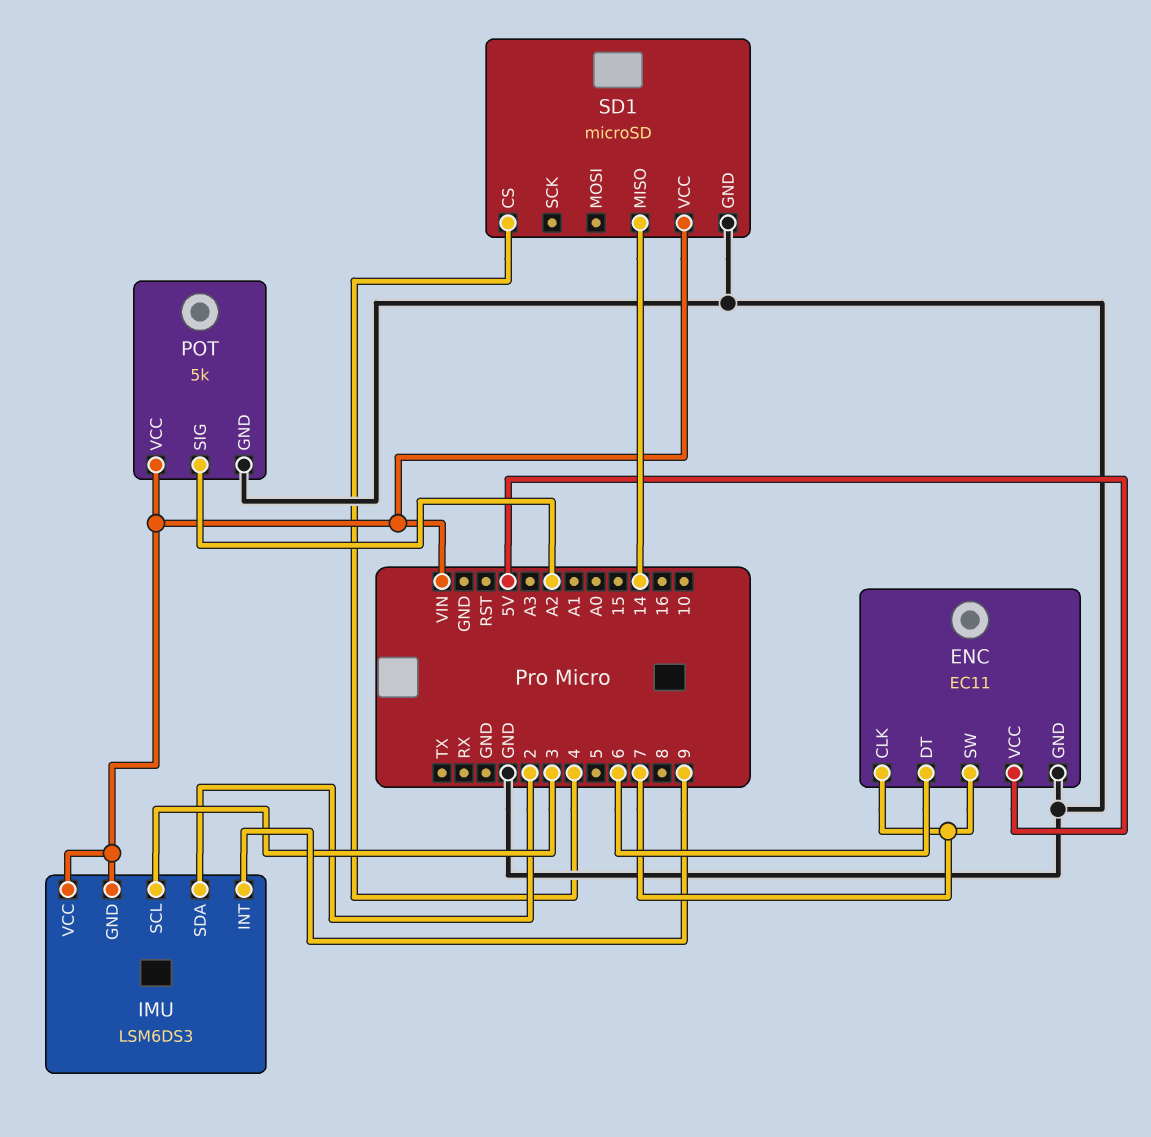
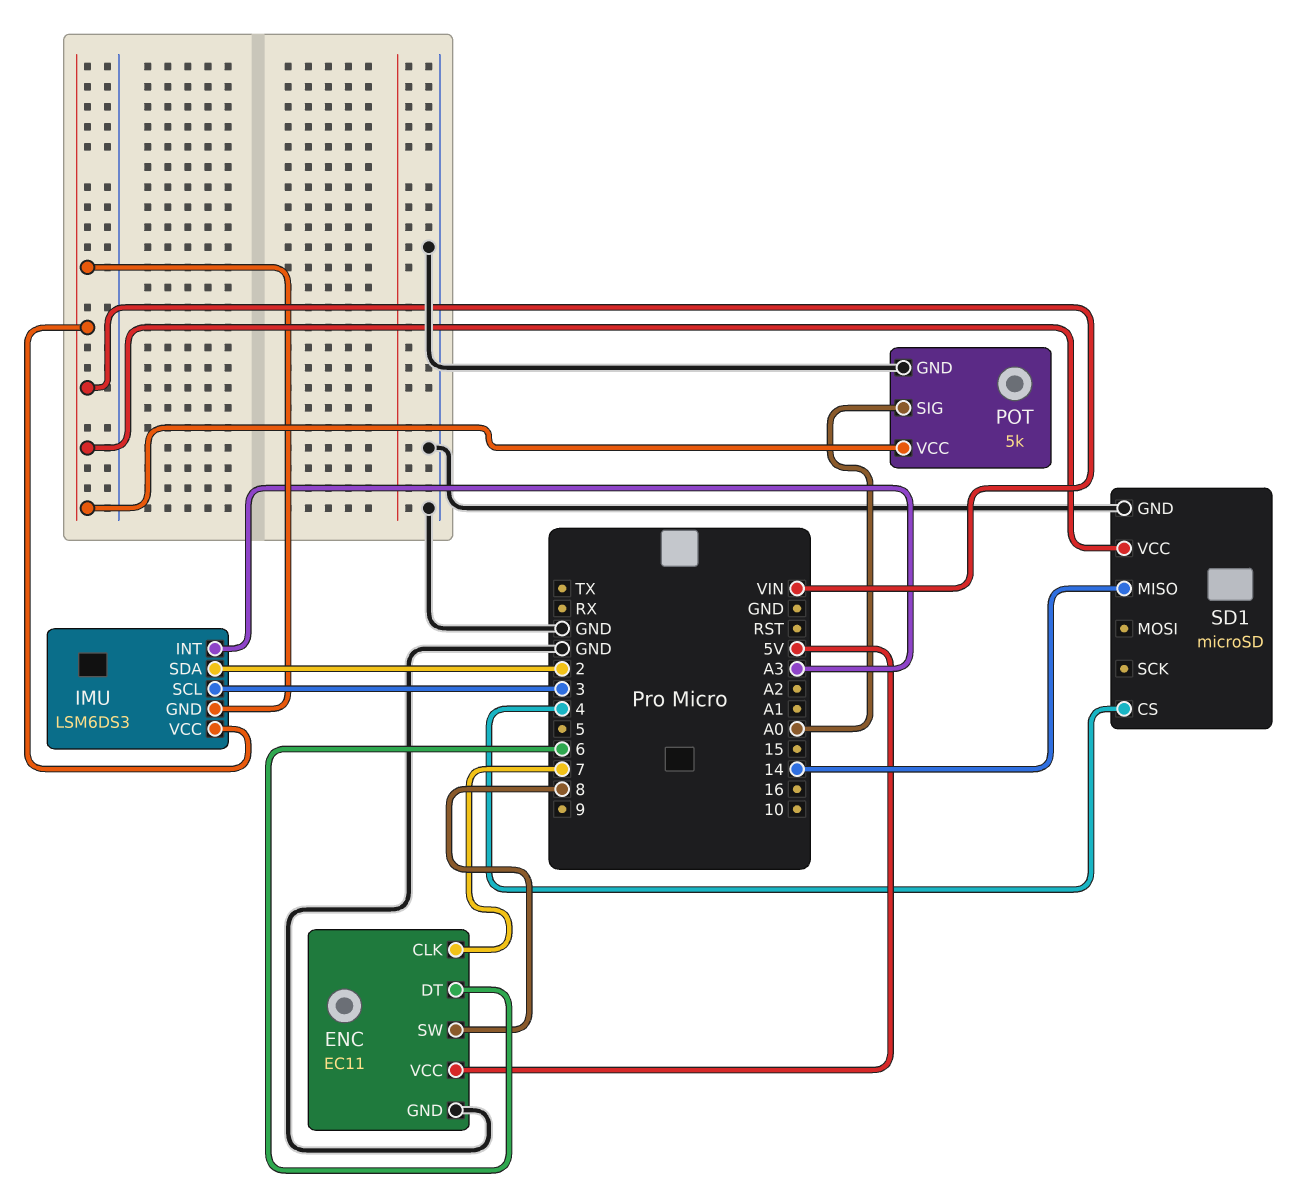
ENC pin SW: 7 -> 8
IMU pin INT: 9 -> A3
POT pin SIG: A2 -> A0

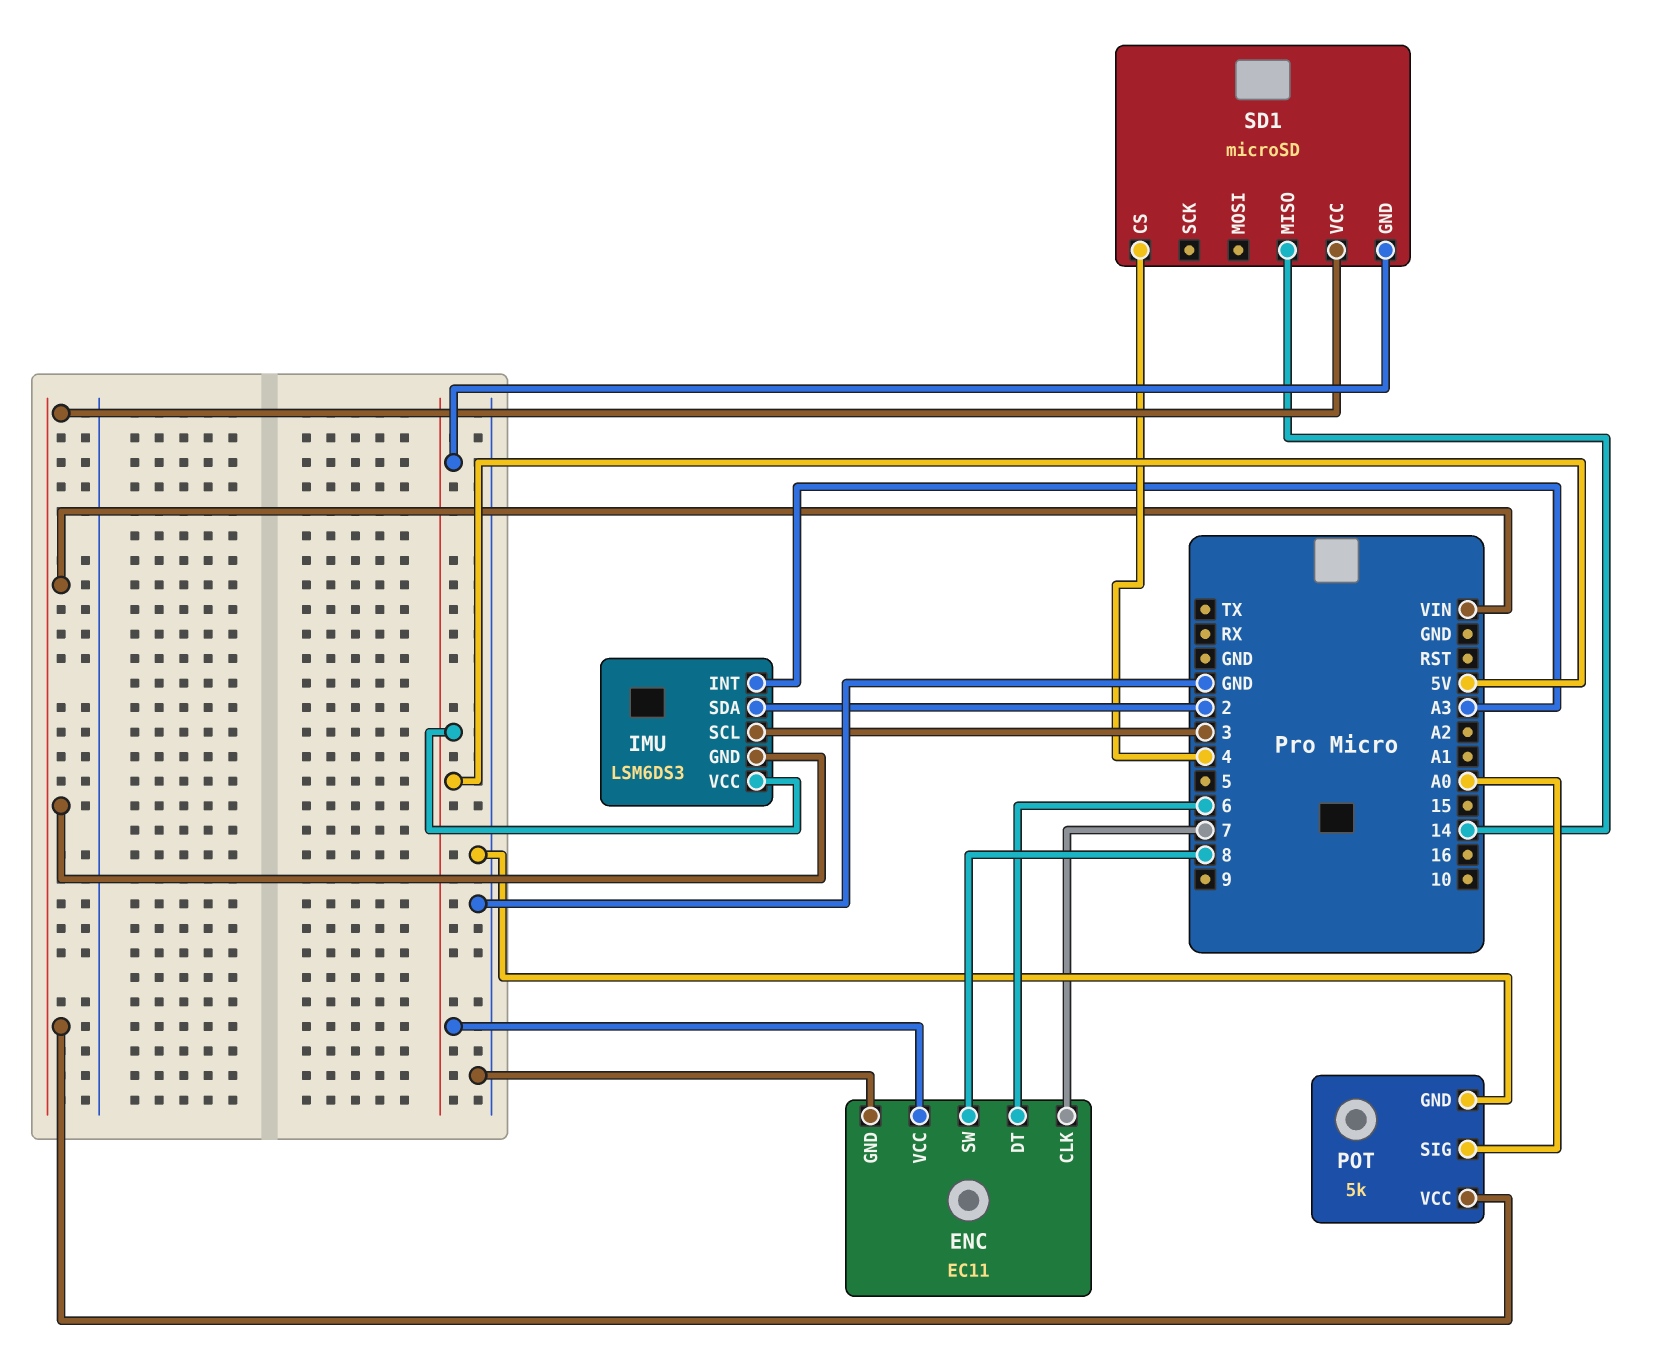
IMU pin VCC: VIN -> 5V
SD1 pin GND: GND -> 5V

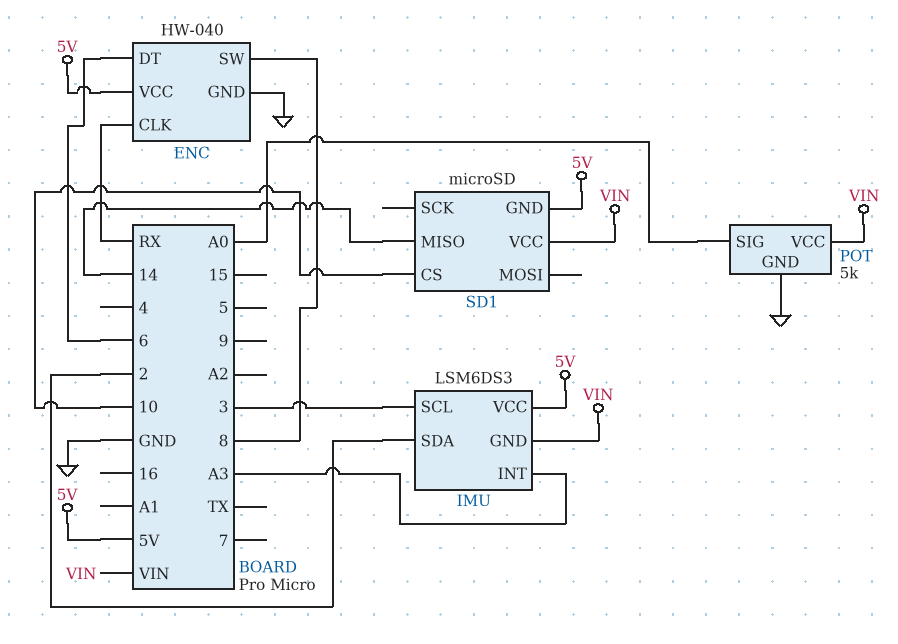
ENC: EC11 -> HW-040
ENC pin CLK: 7 -> RX
SD1 pin CS: 4 -> 10

